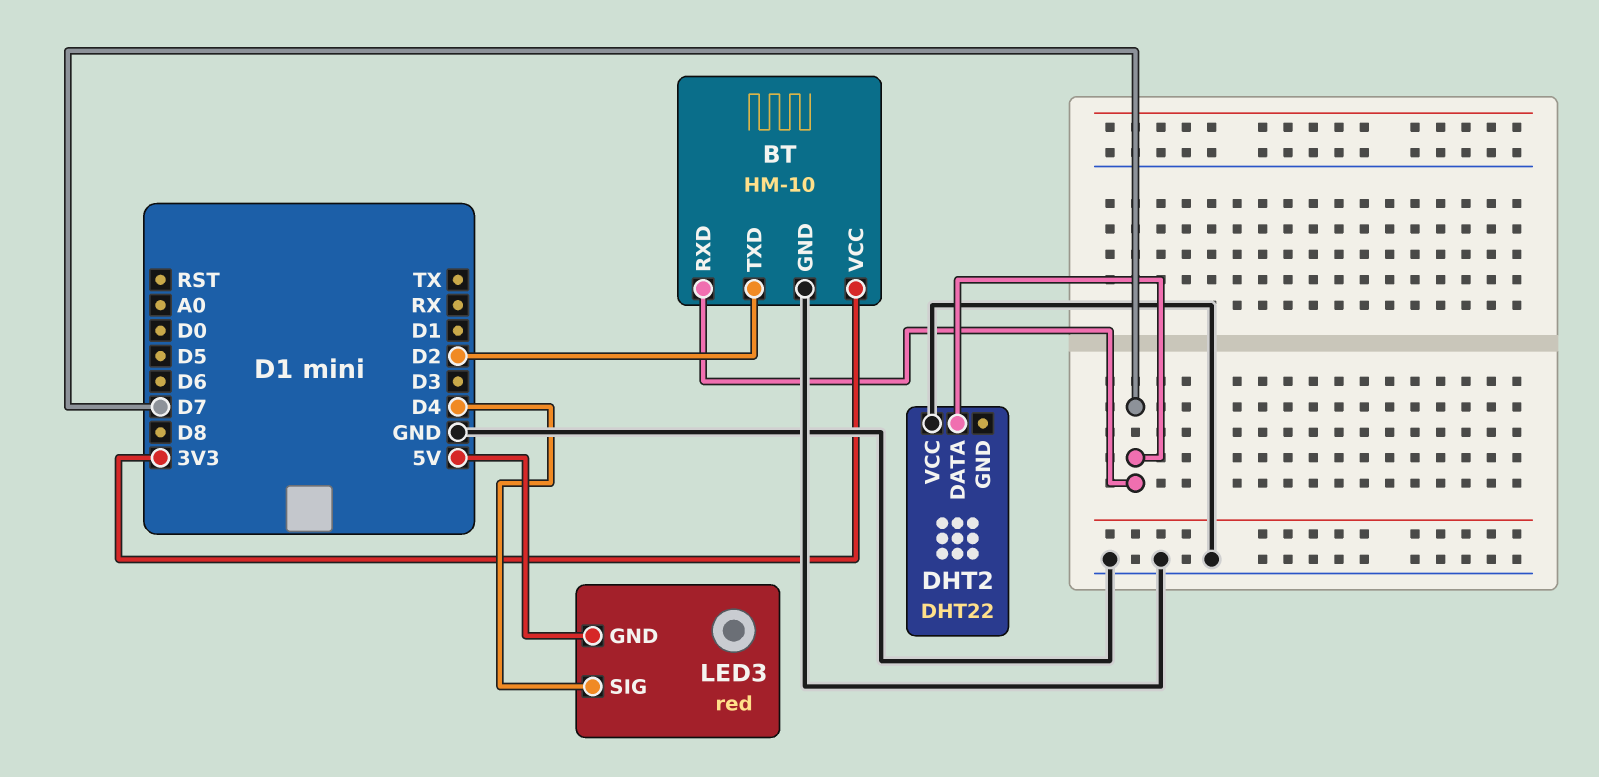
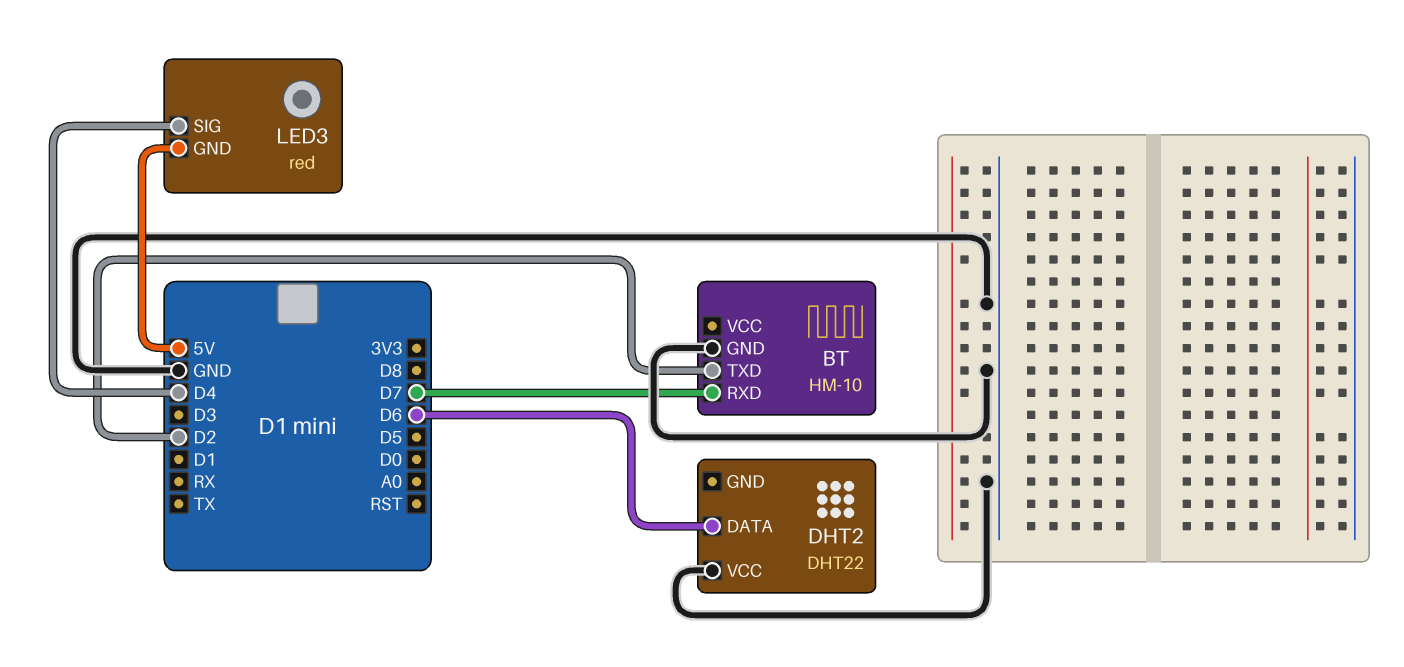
BT pin VCC: 3V3 -> none
DHT2 pin DATA: D7 -> D6

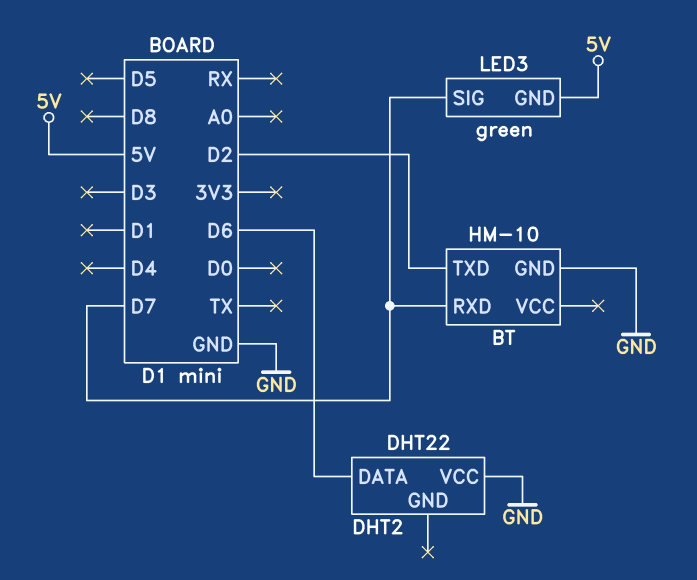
LED3: red -> green
LED3 pin SIG: D4 -> D7

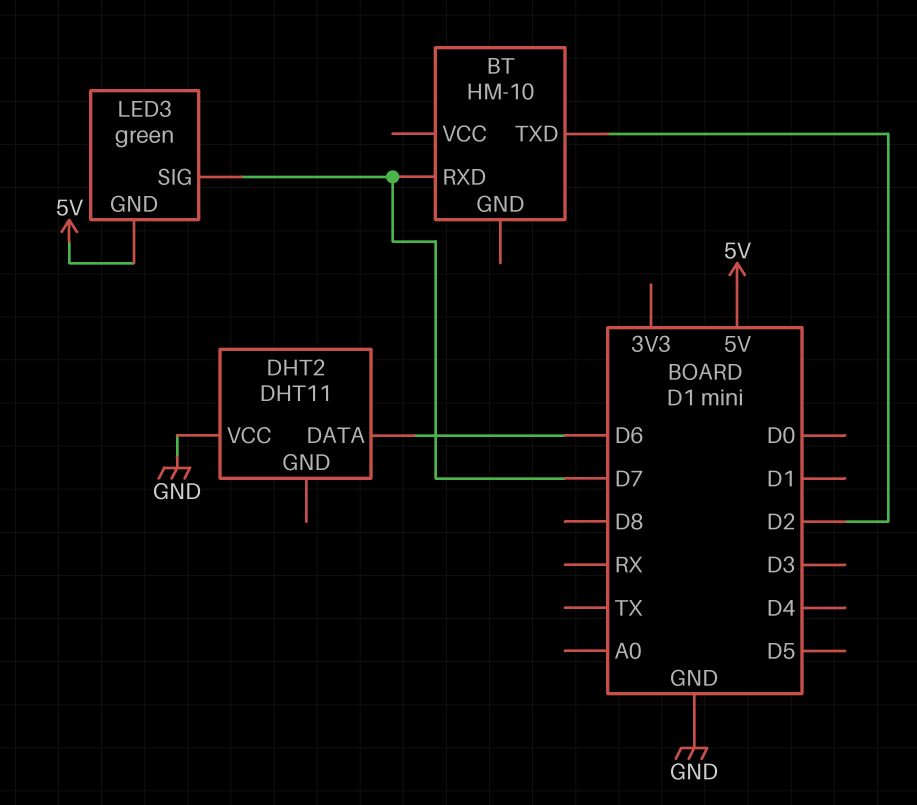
BT pin GND: GND -> none
DHT2: DHT22 -> DHT11

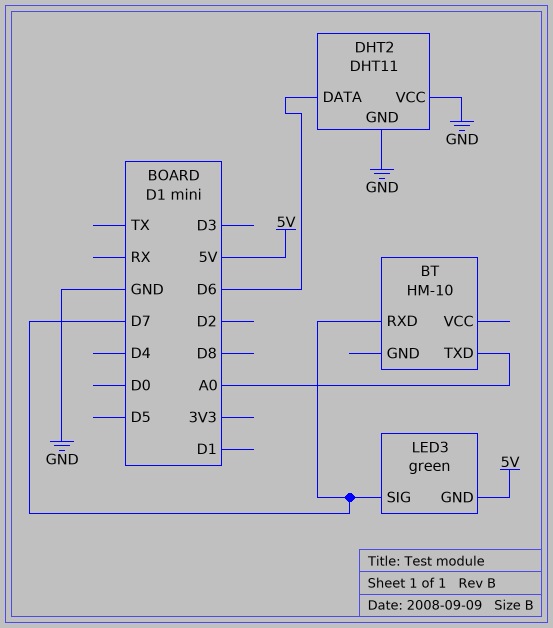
BT pin TXD: D2 -> A0
DHT2 pin GND: none -> GND

